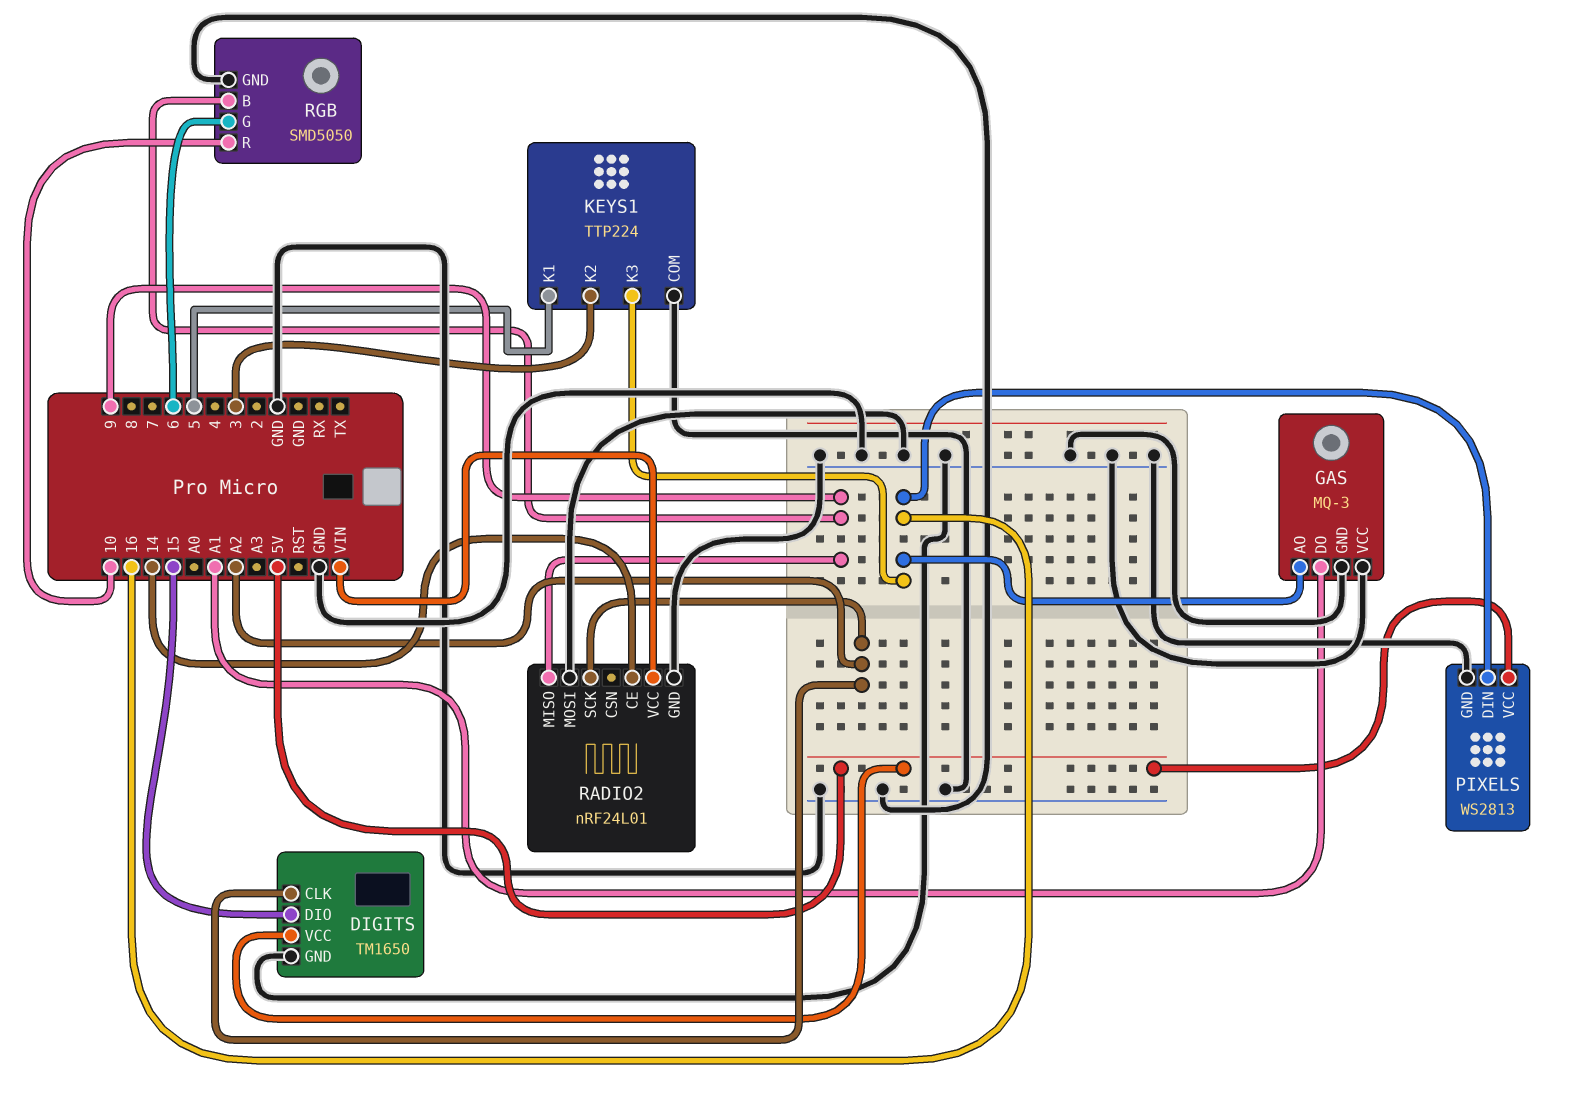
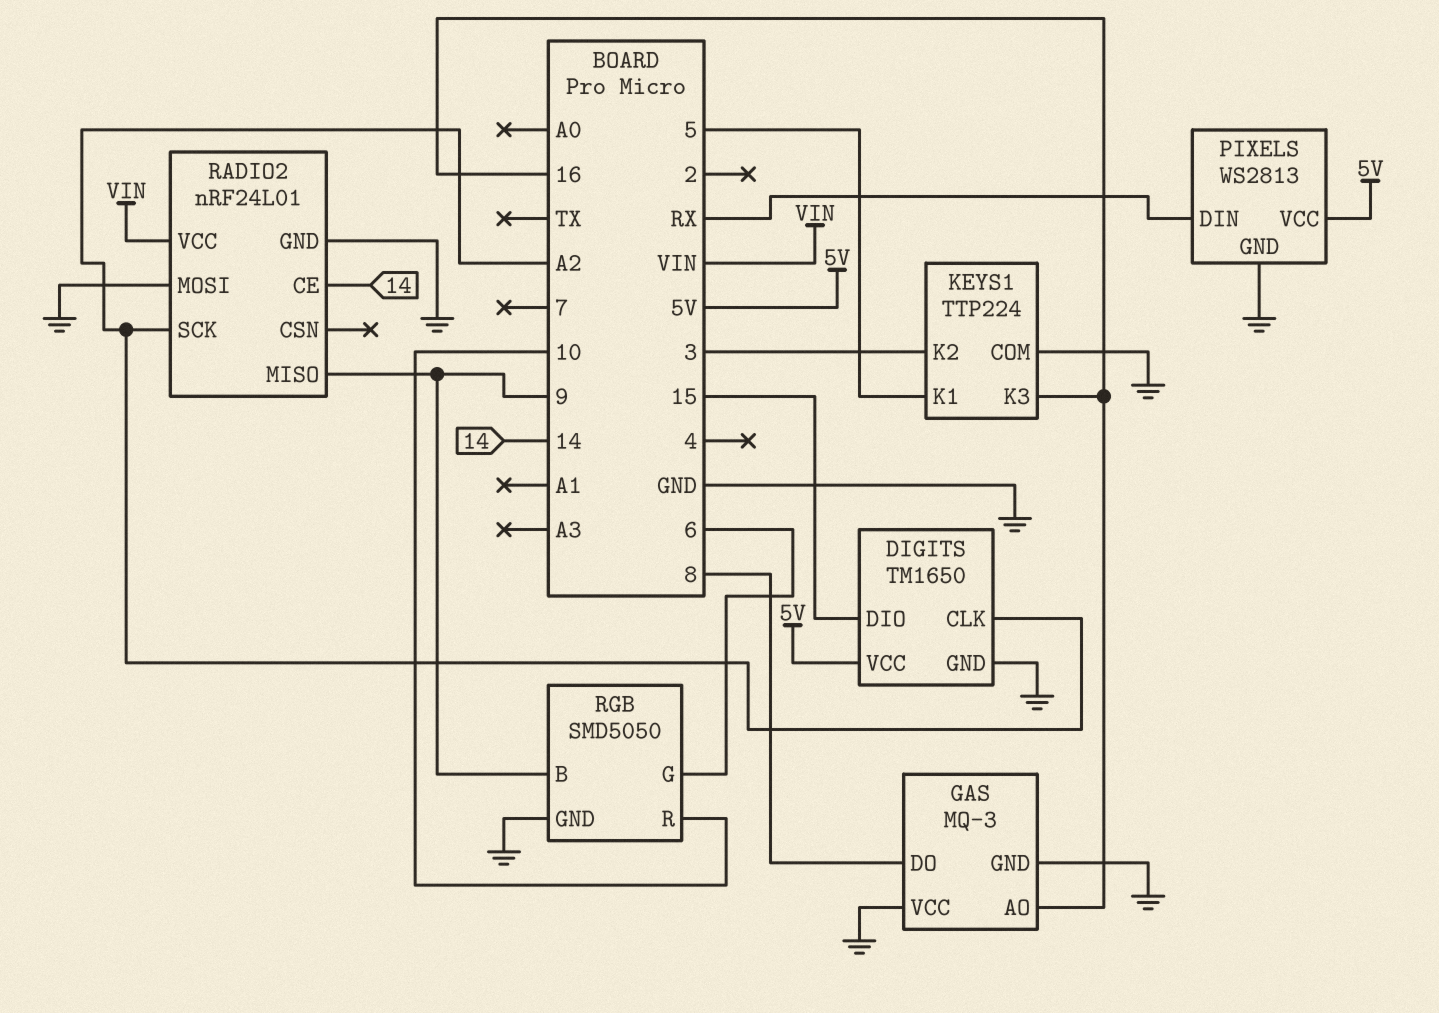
GAS pin DO: A1 -> 8
PIXELS pin DIN: 16 -> RX

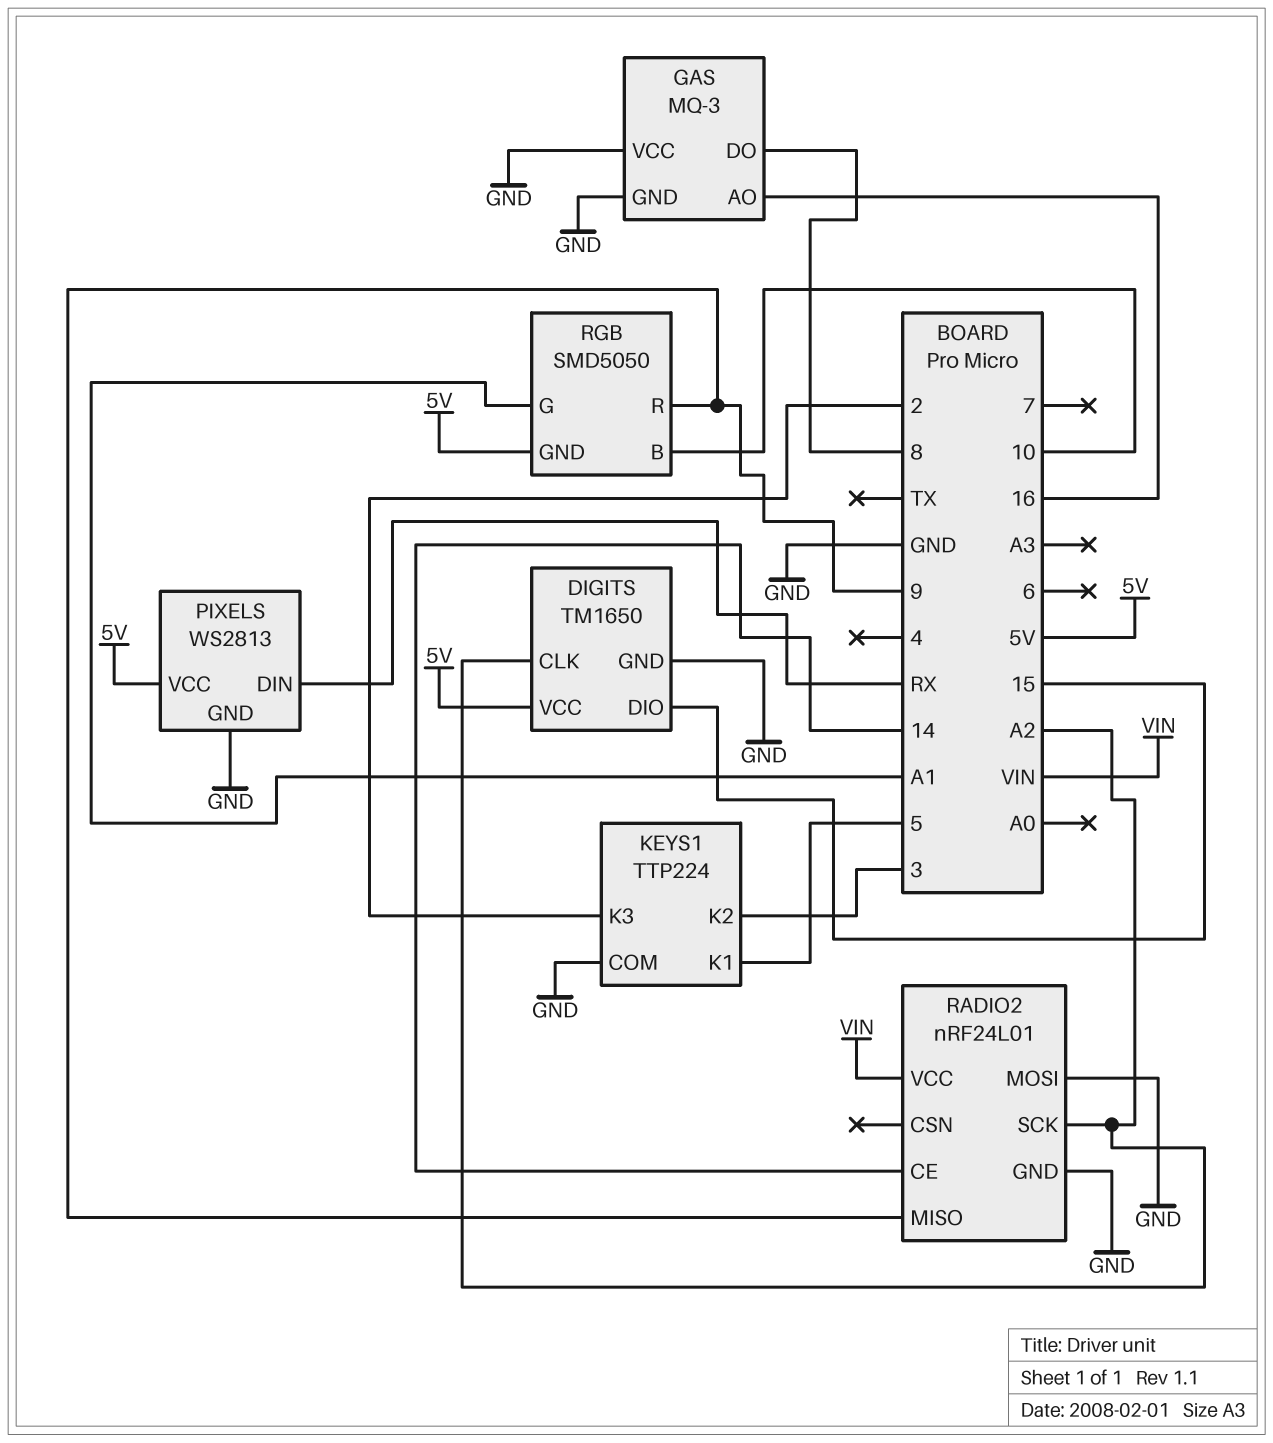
KEYS1 pin K3: 16 -> 2
RGB pin B: 9 -> 10
RGB pin G: 6 -> A1
RGB pin GND: GND -> 5V
RGB pin R: 10 -> 9

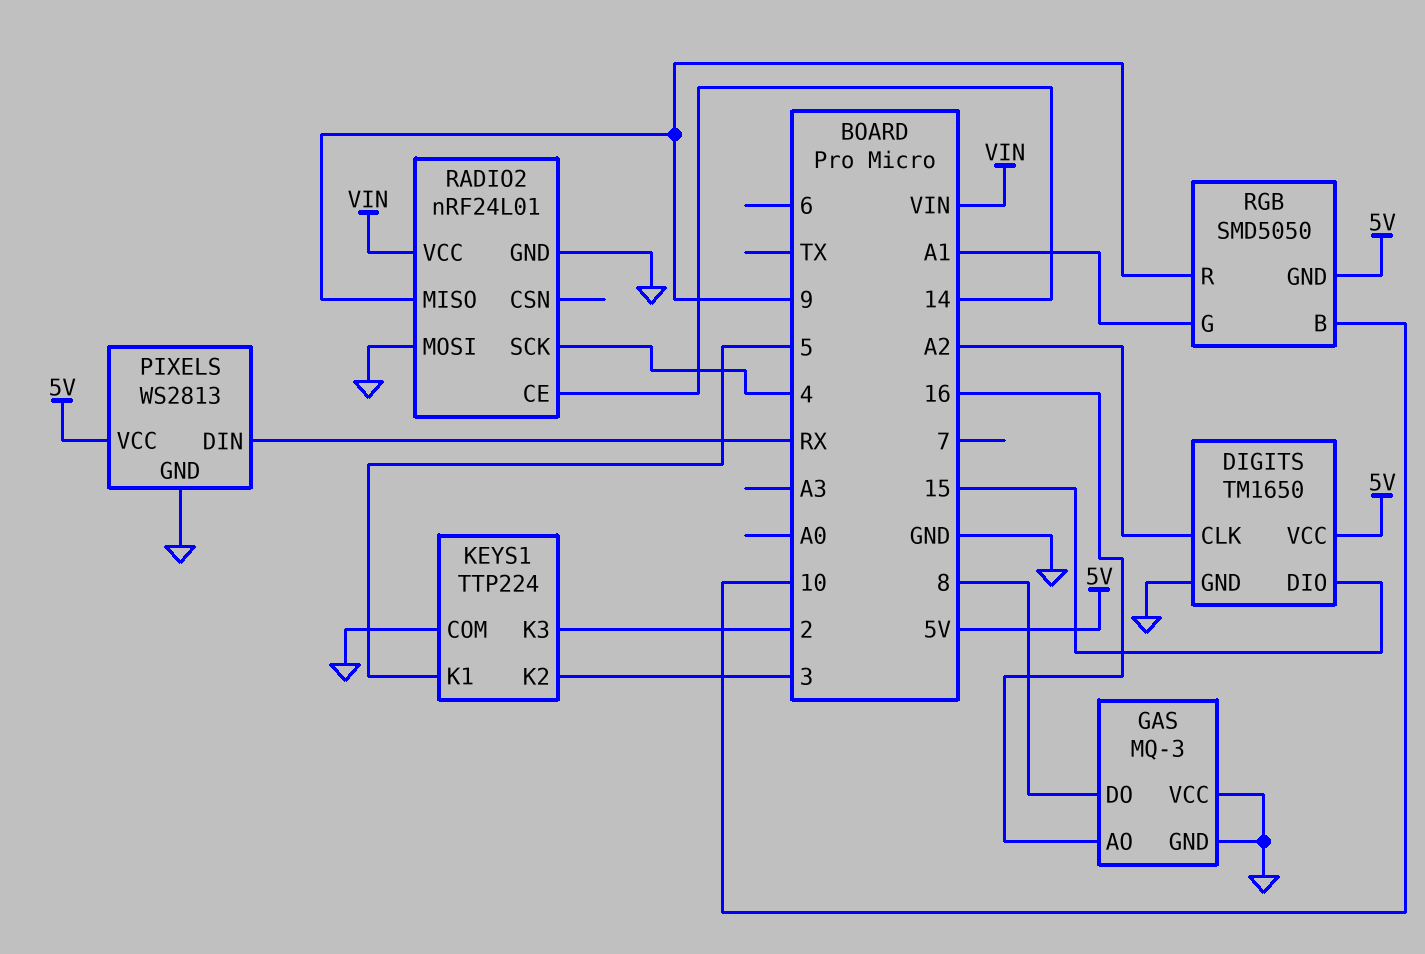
RADIO2 pin SCK: A2 -> 4

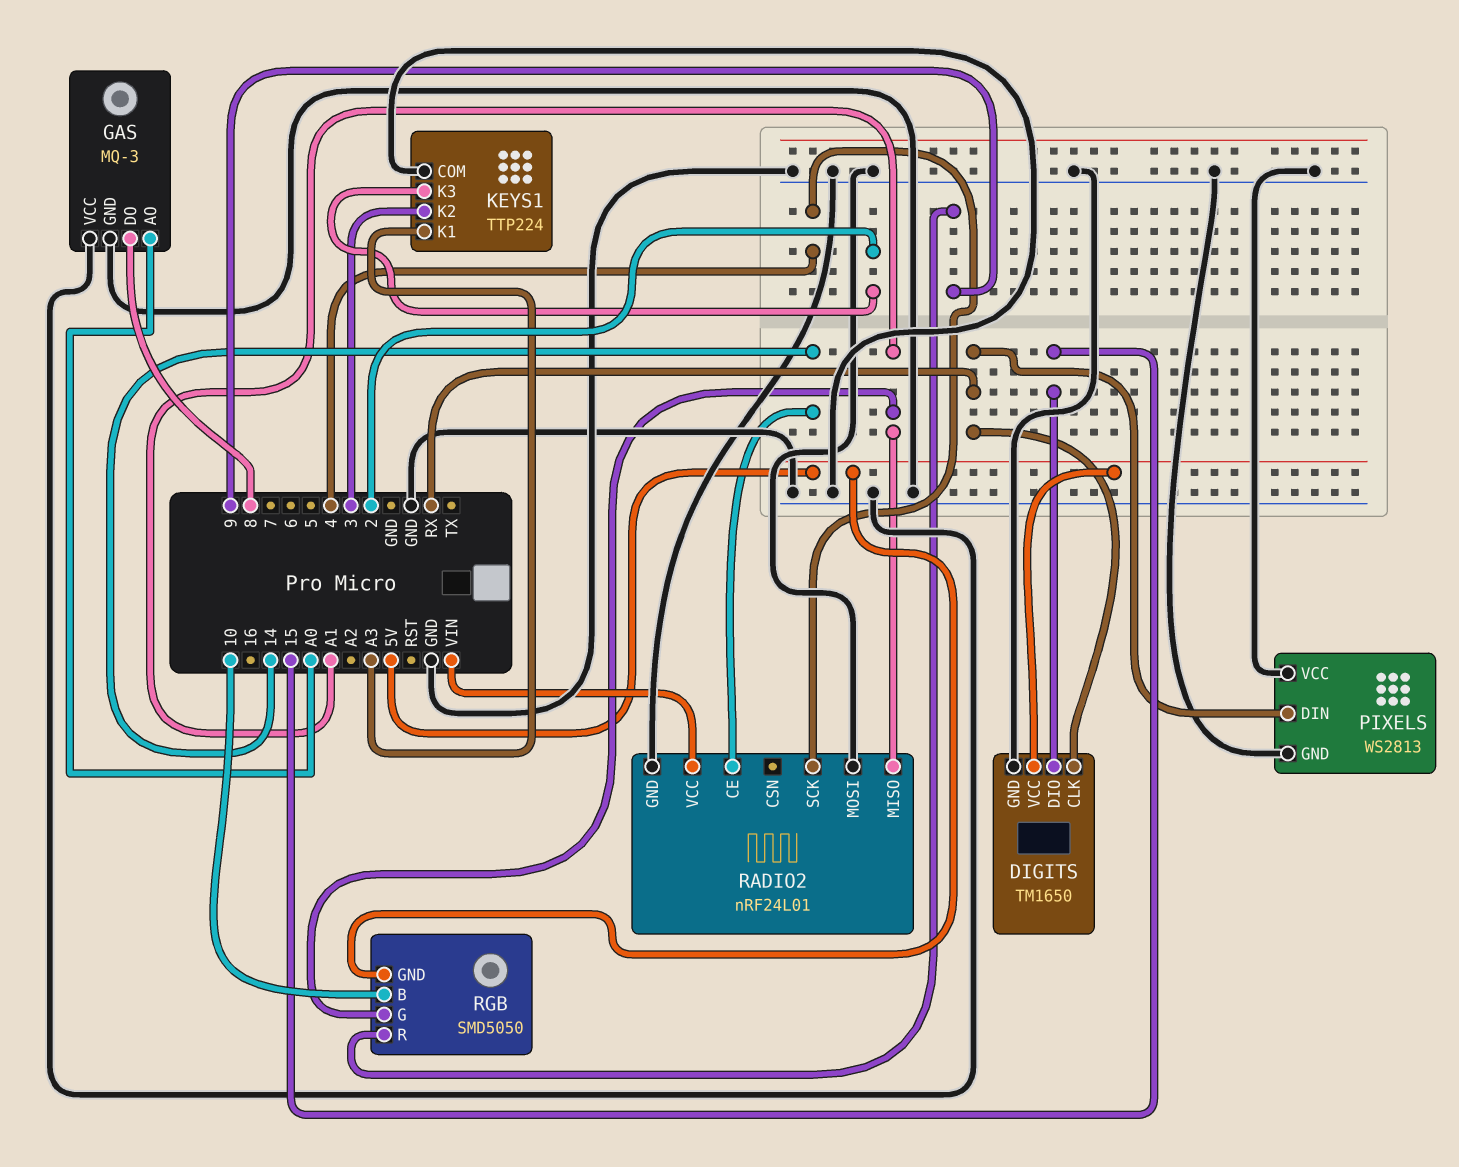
DIGITS pin CLK: A2 -> RX
GAS pin AO: 16 -> A0
KEYS1 pin K1: 5 -> A3
PIXELS pin VCC: 5V -> GND
RADIO2 pin MISO: 9 -> A1

